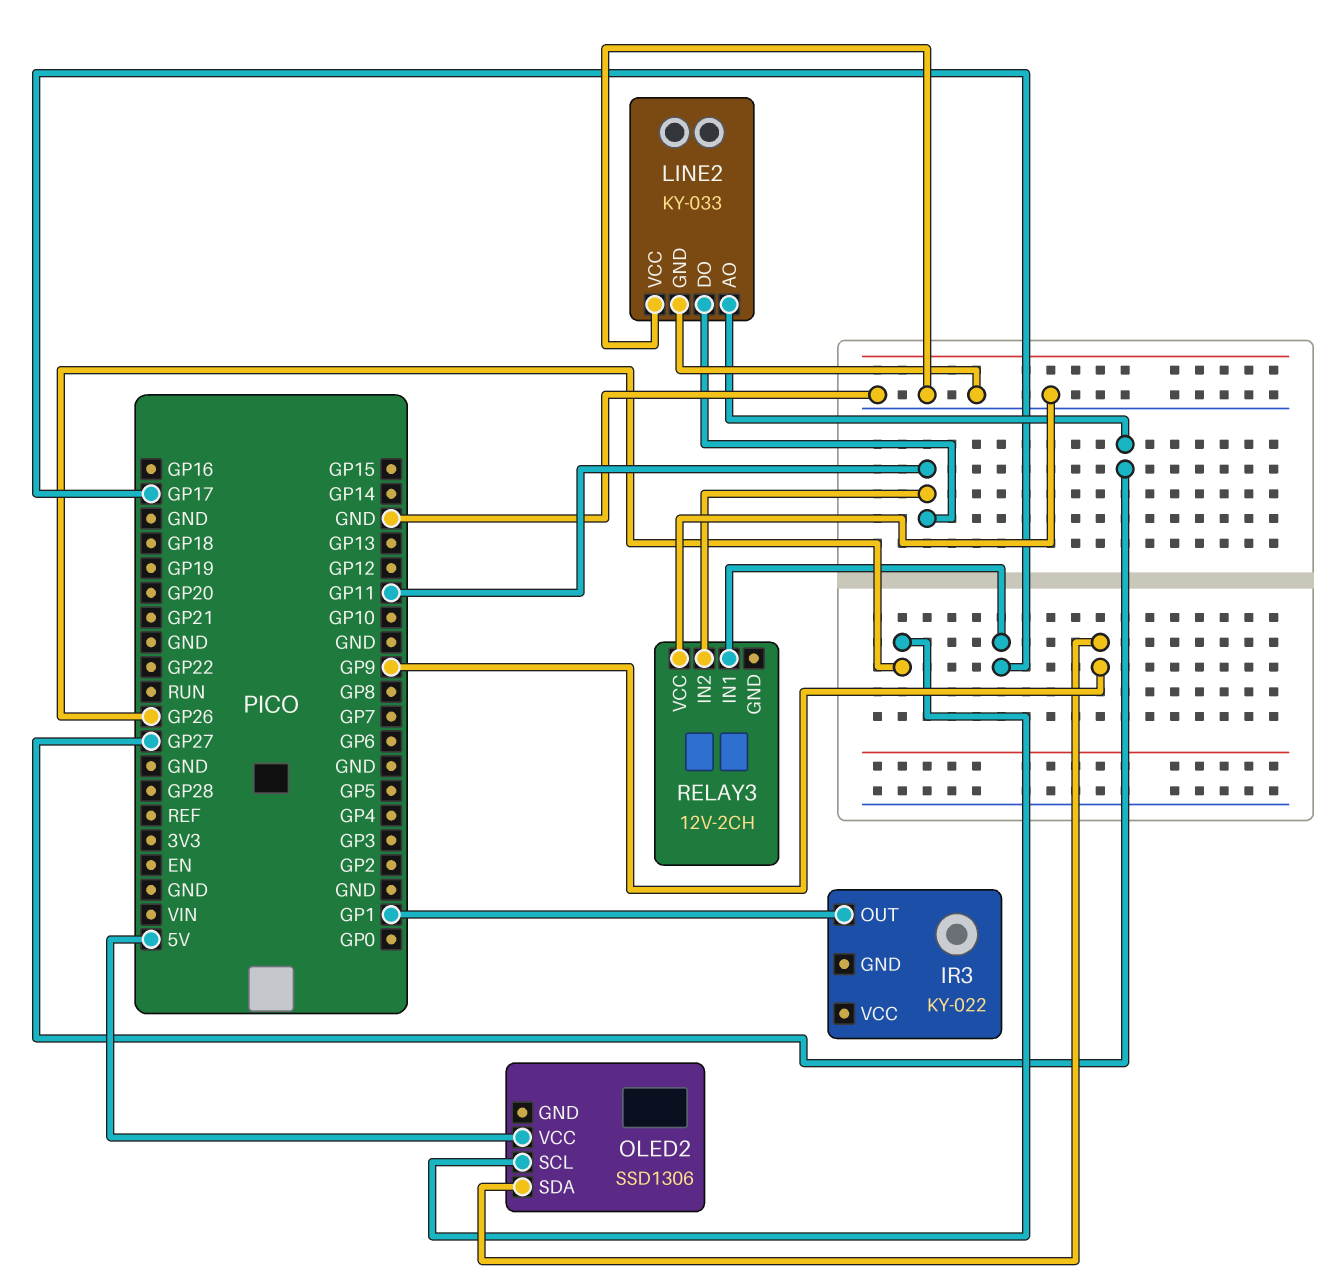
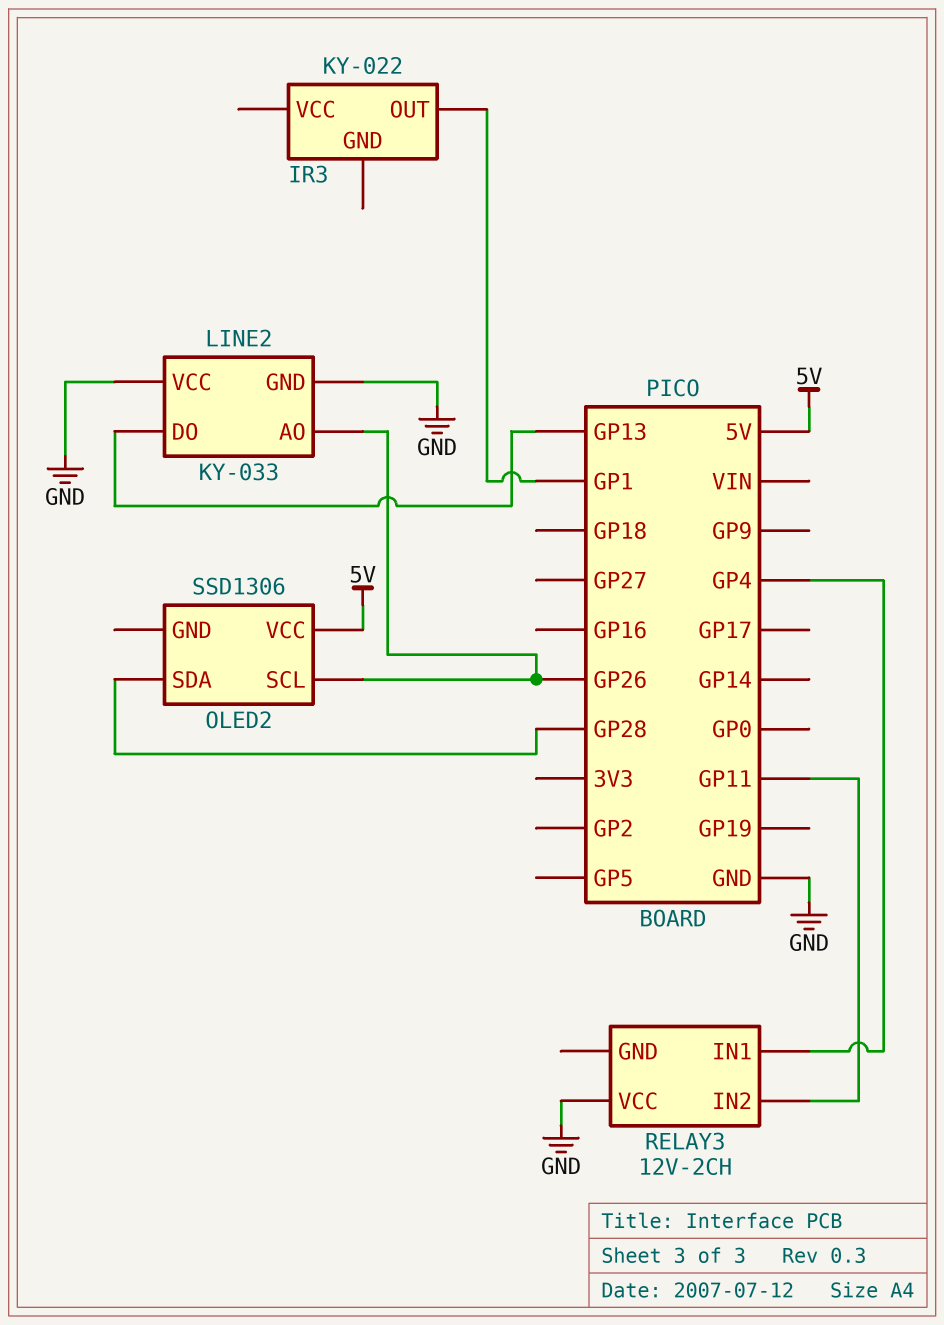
LINE2 pin AO: GP27 -> GP26
LINE2 pin DO: GP11 -> GP13
OLED2 pin SDA: GP9 -> GP28
RELAY3 pin IN1: GP17 -> GP4

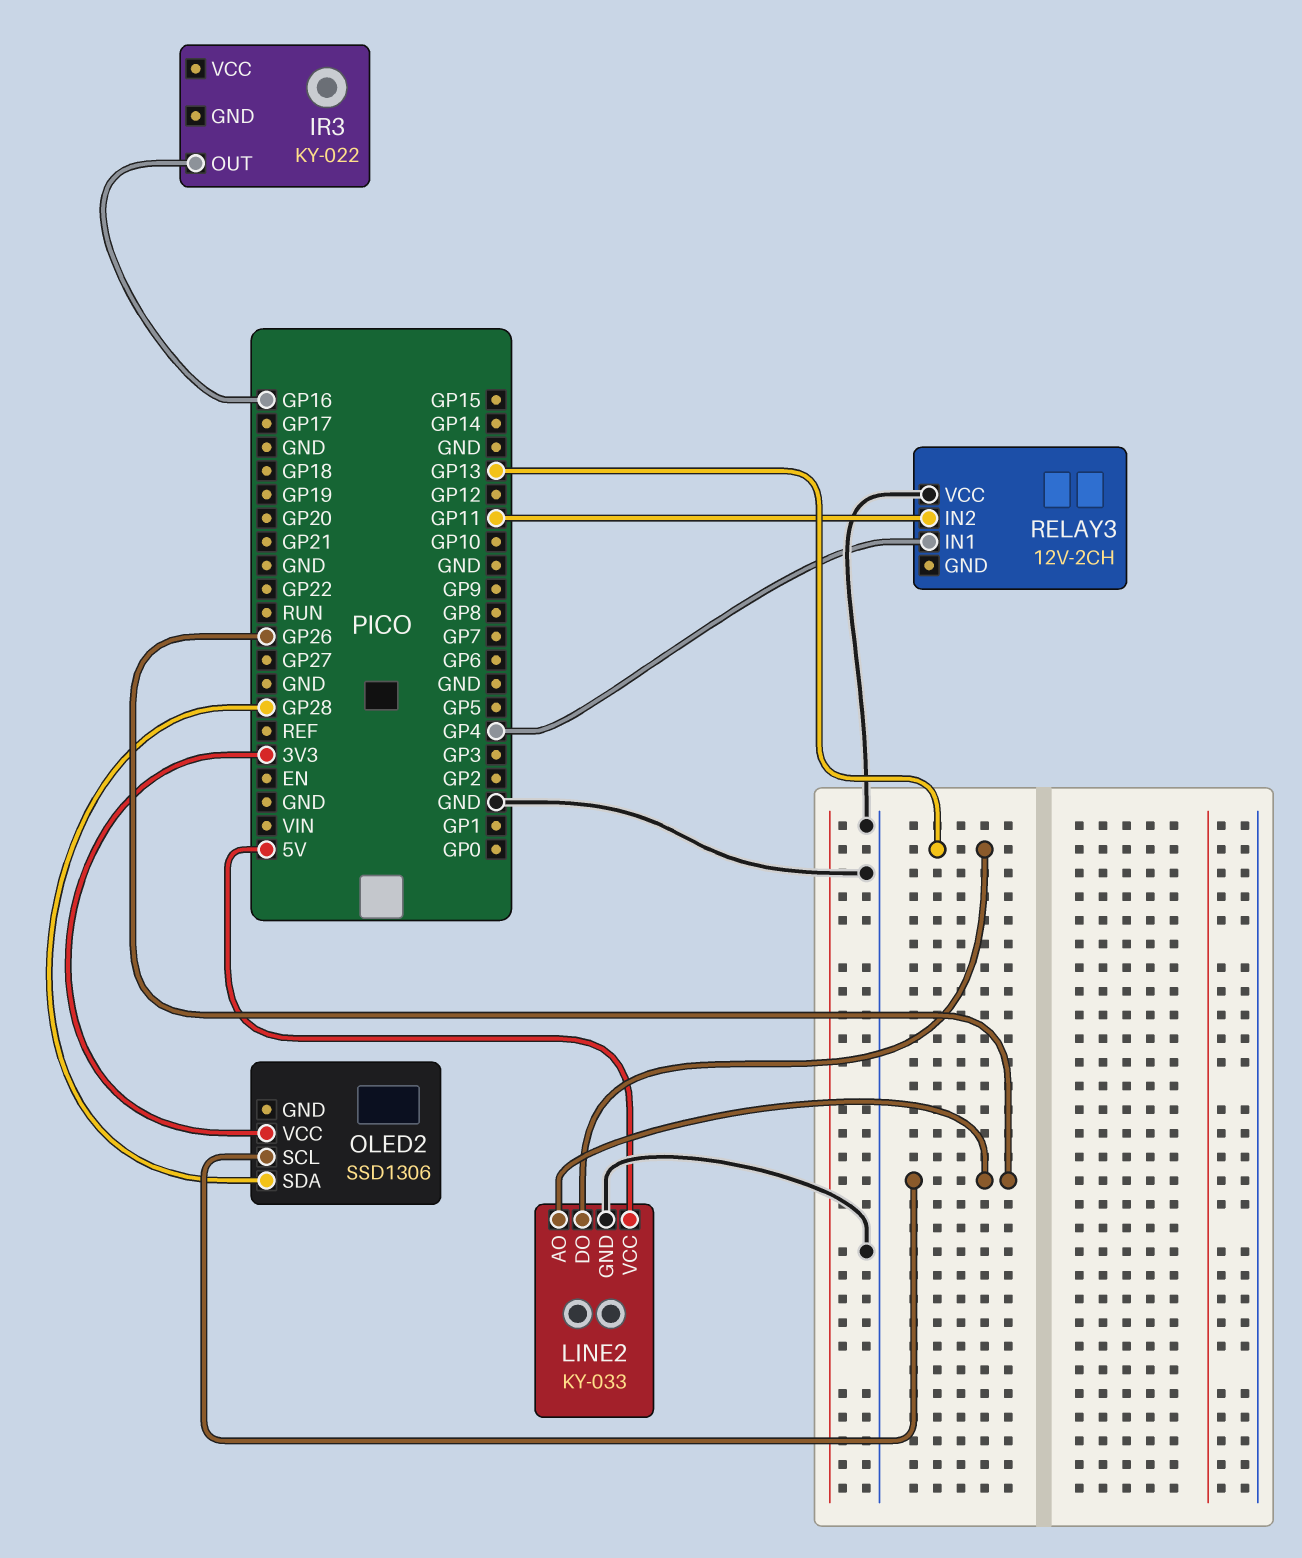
IR3 pin OUT: GP1 -> GP16
LINE2 pin VCC: GND -> 5V
OLED2 pin VCC: 5V -> 3V3

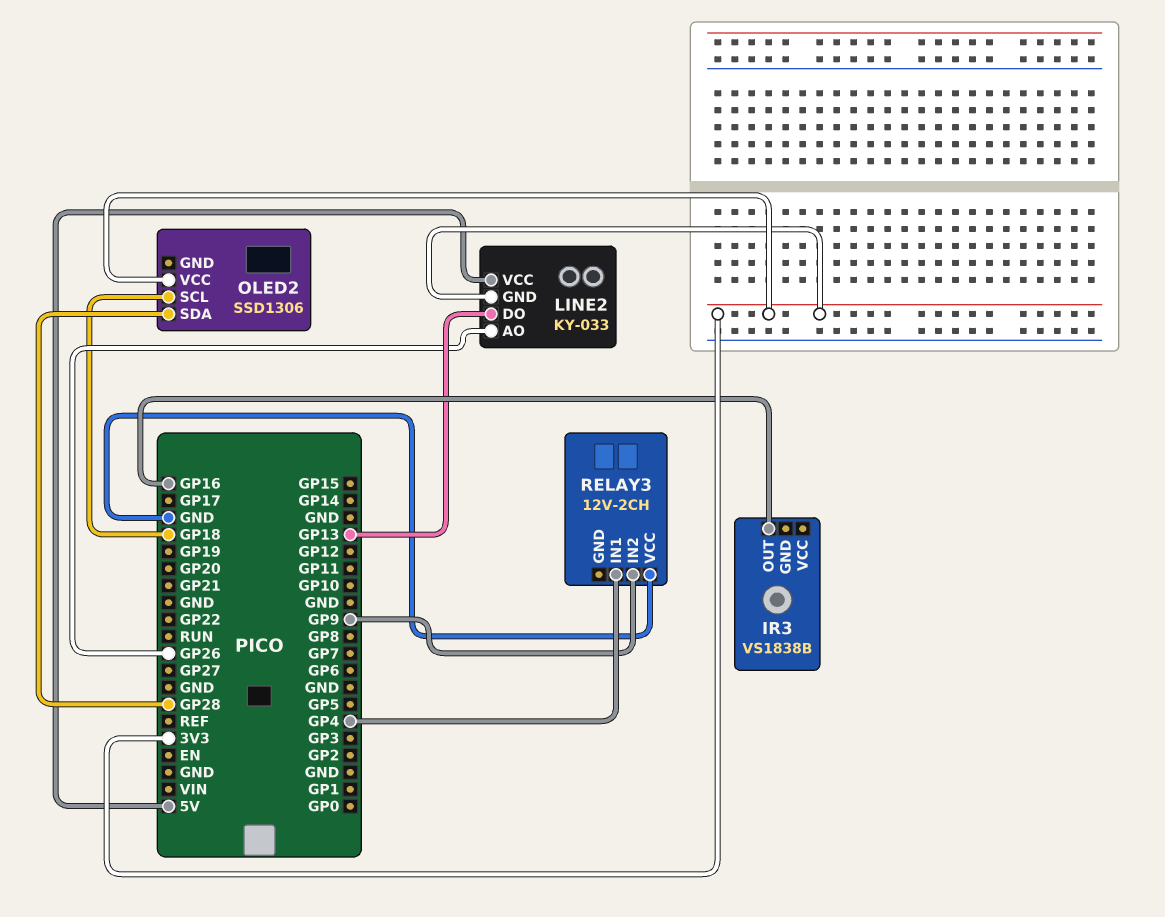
IR3: KY-022 -> VS1838B
LINE2 pin GND: GND -> 3V3
OLED2 pin SCL: GP26 -> GP18
RELAY3 pin IN2: GP11 -> GP9

